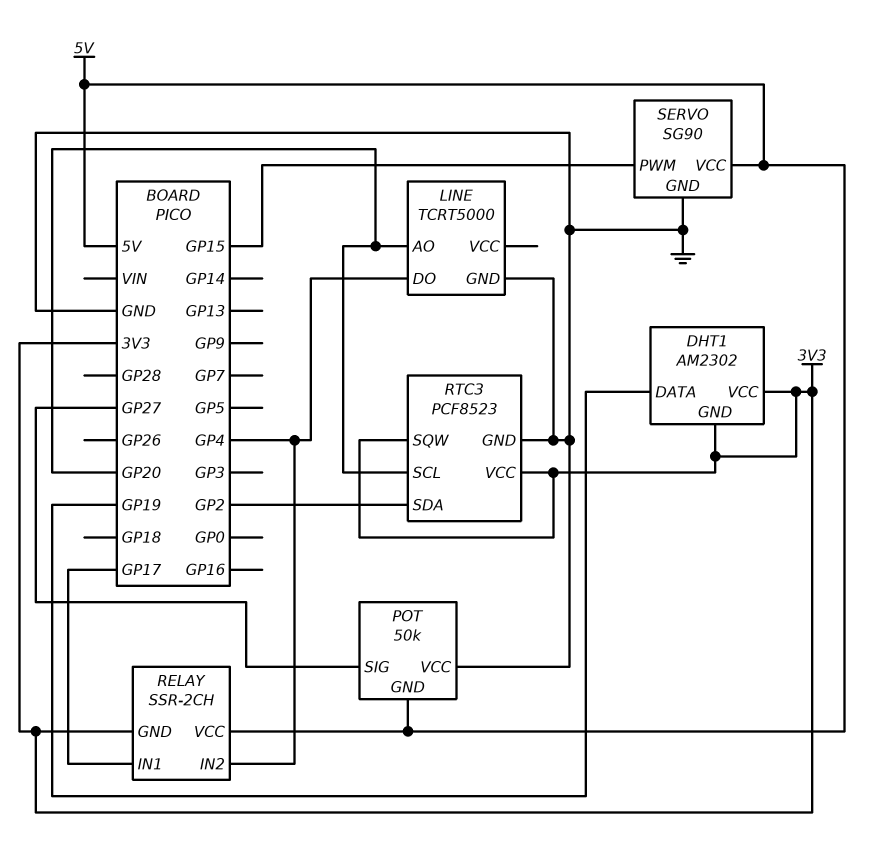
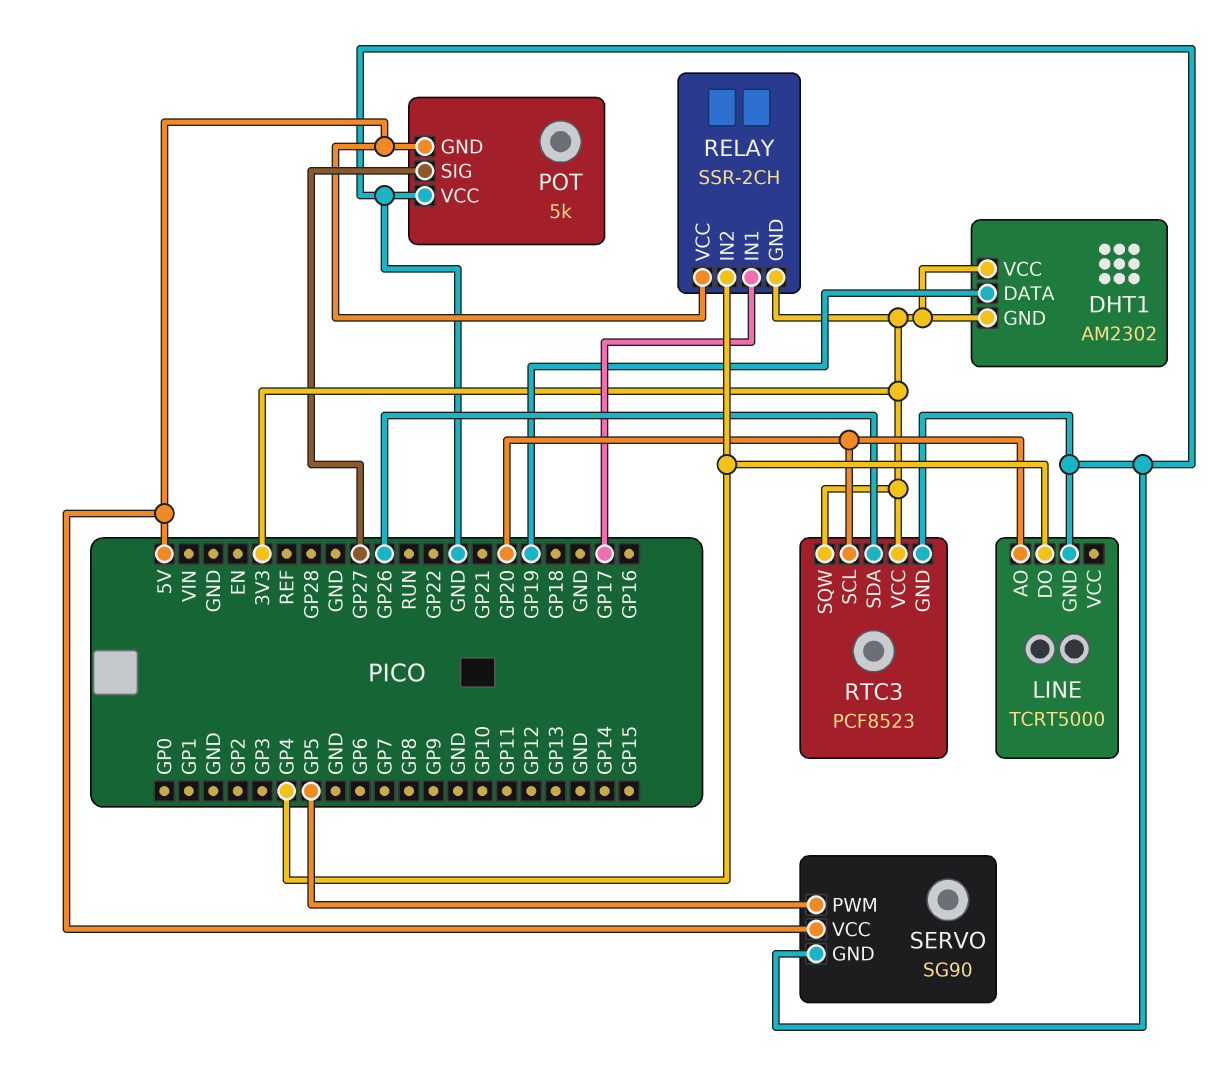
POT: 50k -> 5k
RTC3 pin SDA: GP2 -> GP26
SERVO pin PWM: GP15 -> GP5

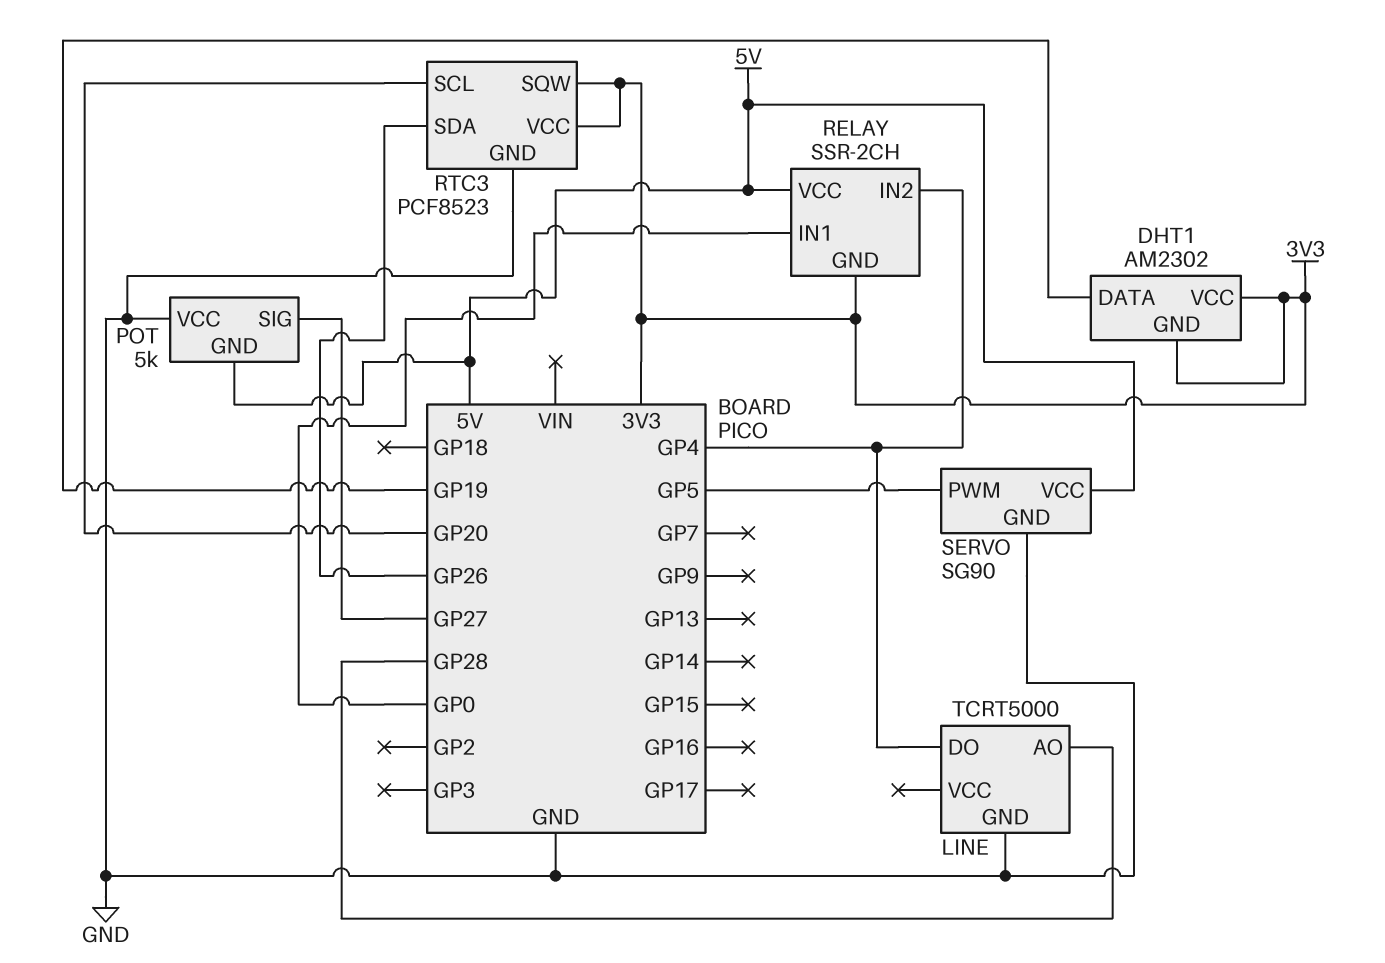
LINE pin AO: GP20 -> GP28
RELAY pin IN1: GP17 -> GP0

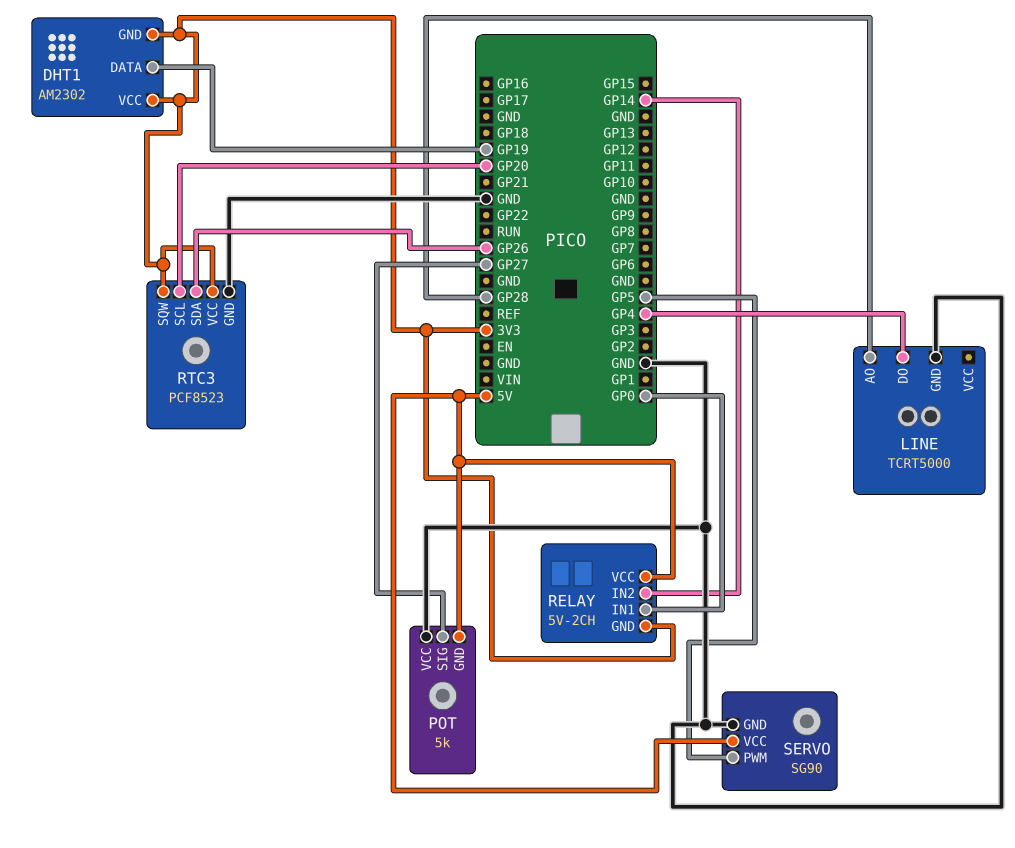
RELAY: SSR-2CH -> 5V-2CH
RELAY pin IN2: GP4 -> GP14

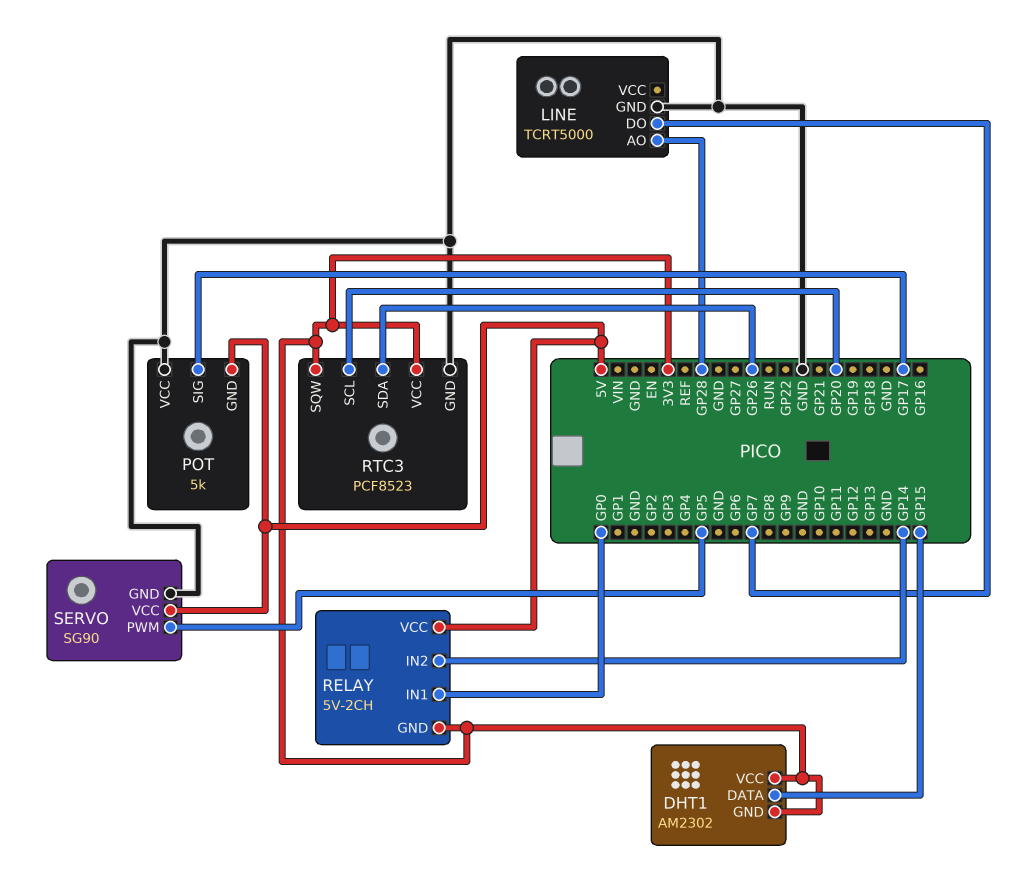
DHT1 pin DATA: GP19 -> GP15
LINE pin DO: GP4 -> GP7
POT pin SIG: GP27 -> GP17

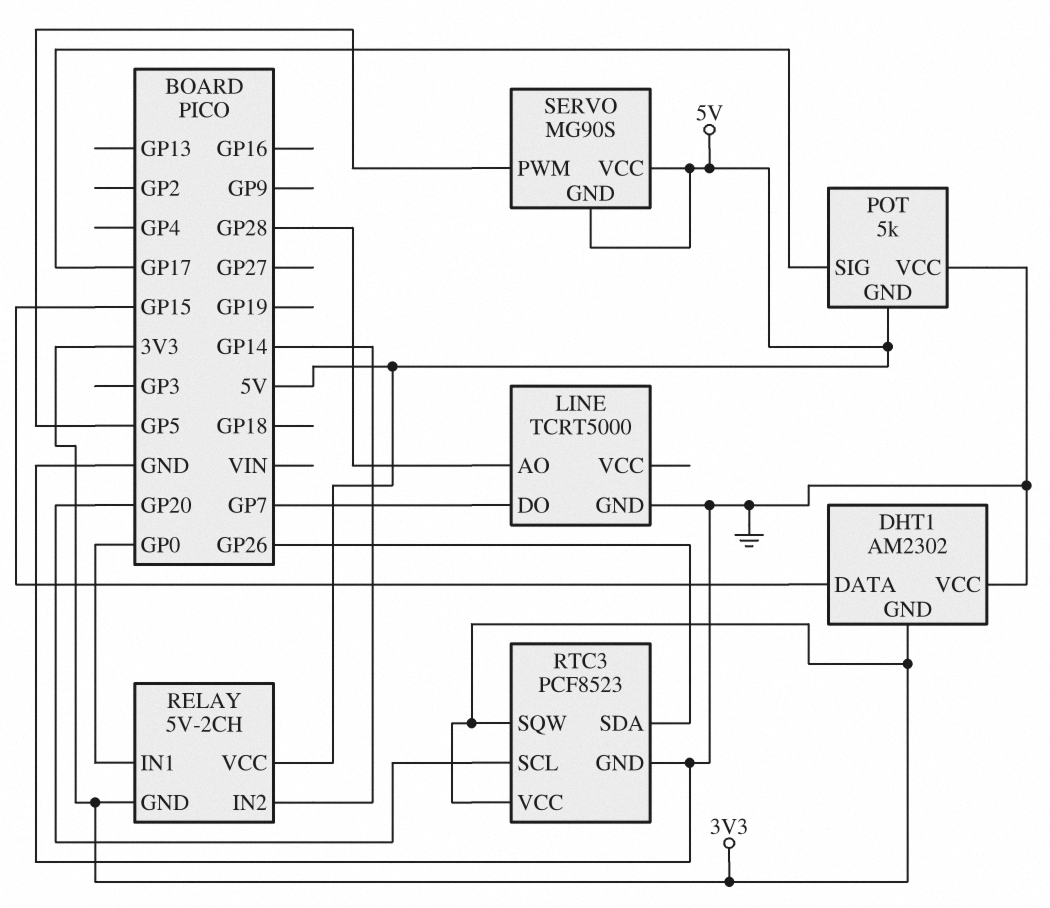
DHT1 pin VCC: 3V3 -> GND
SERVO: SG90 -> MG90S
SERVO pin GND: GND -> 5V

